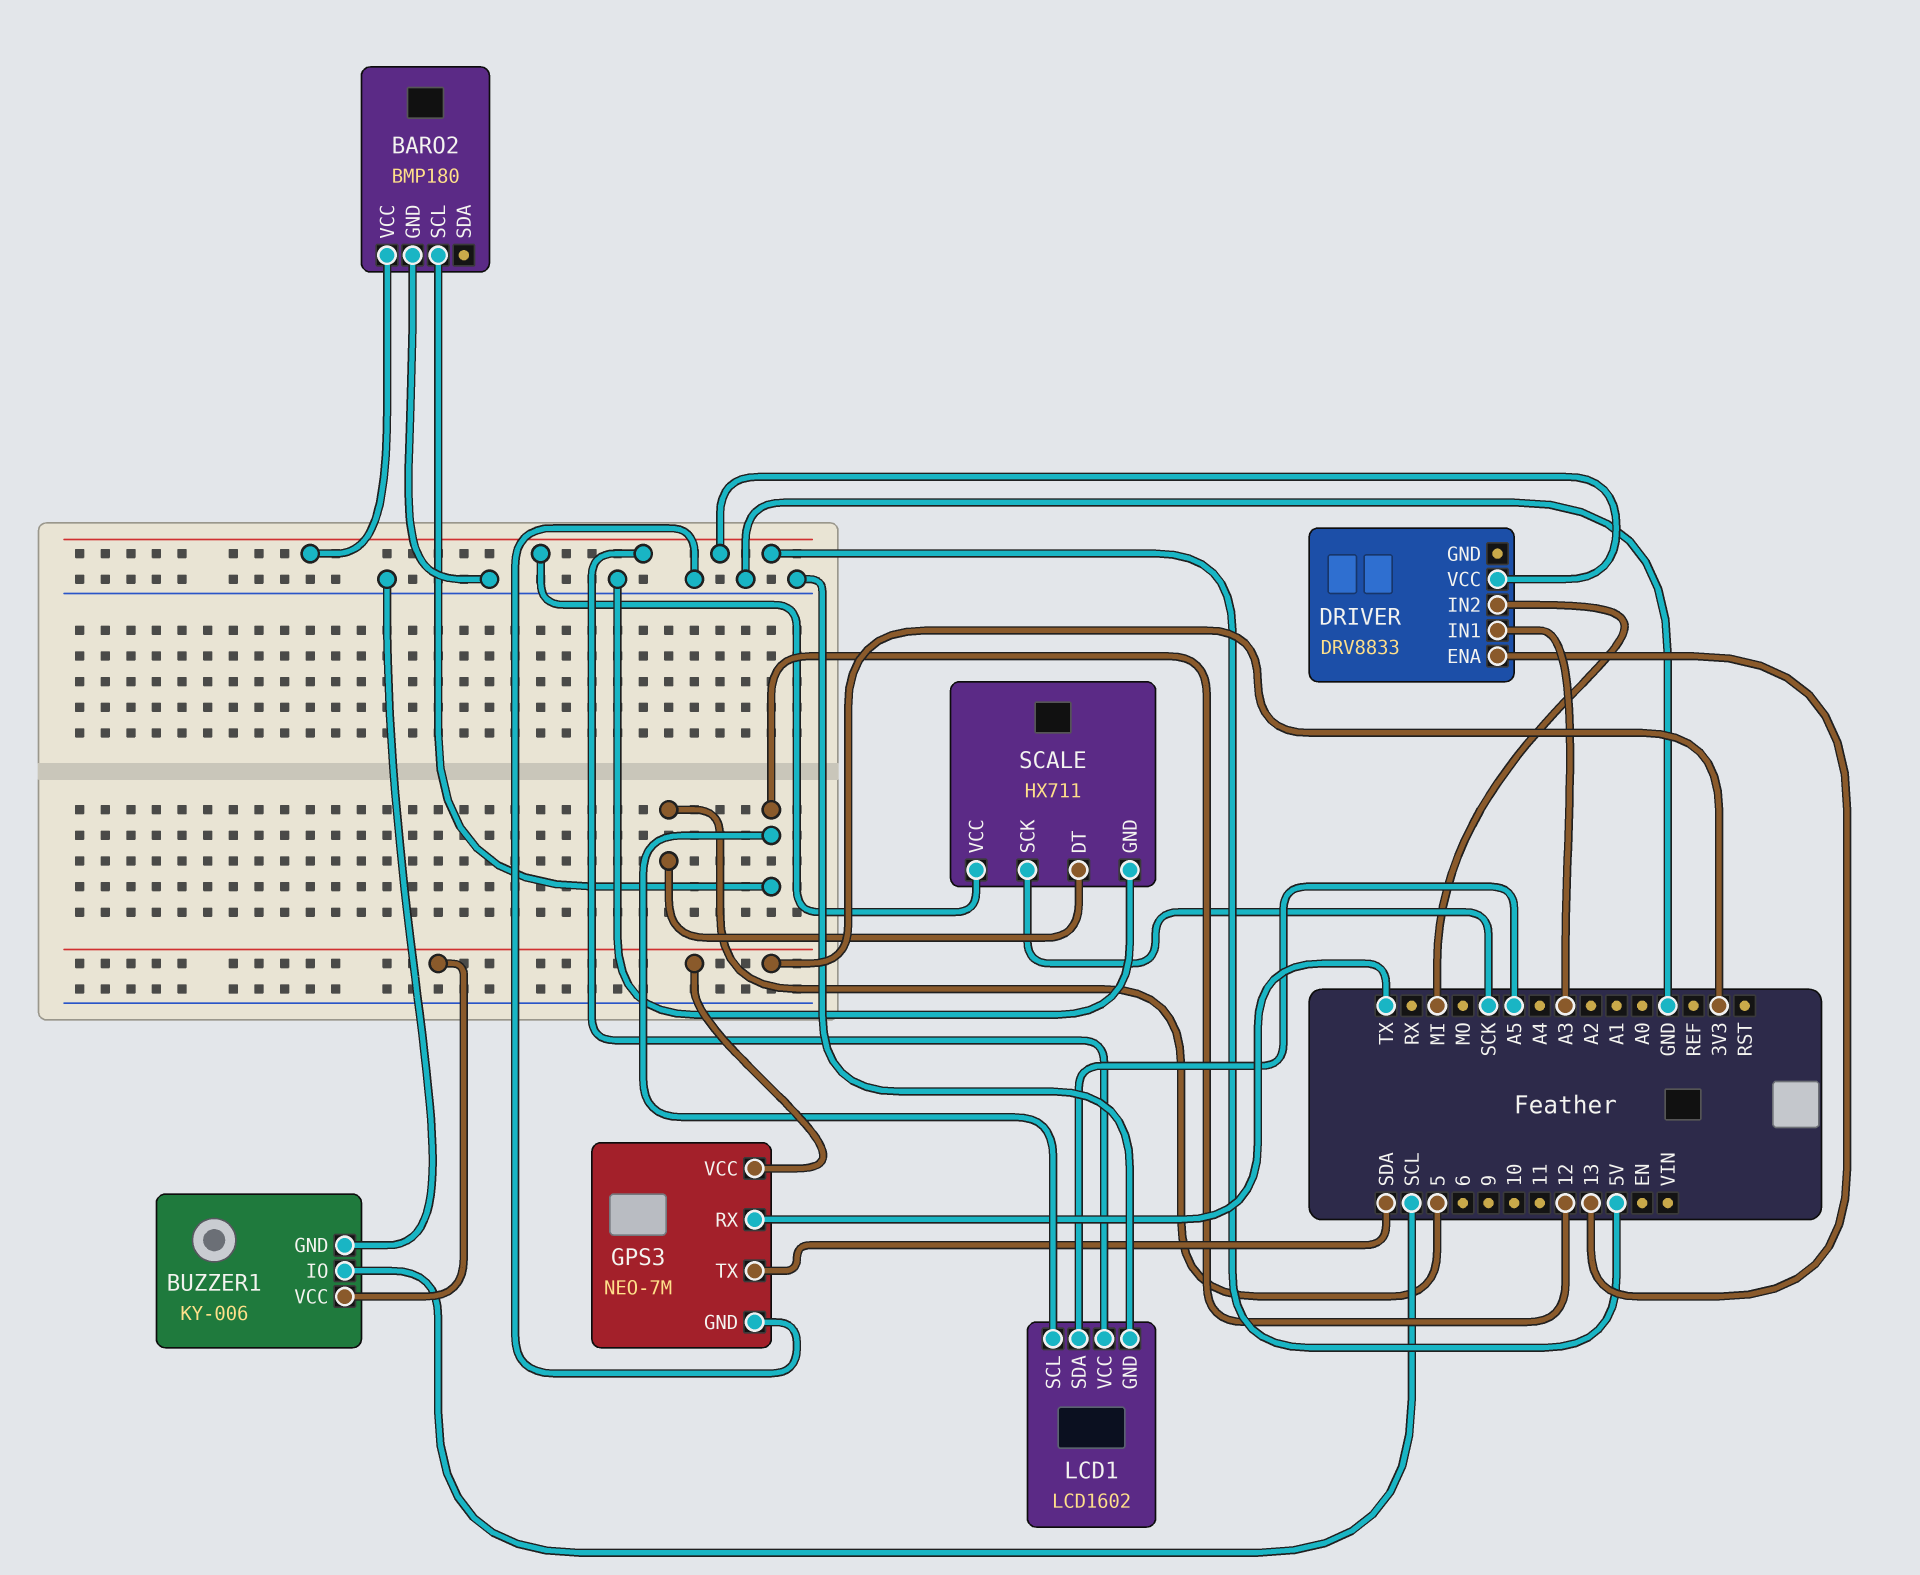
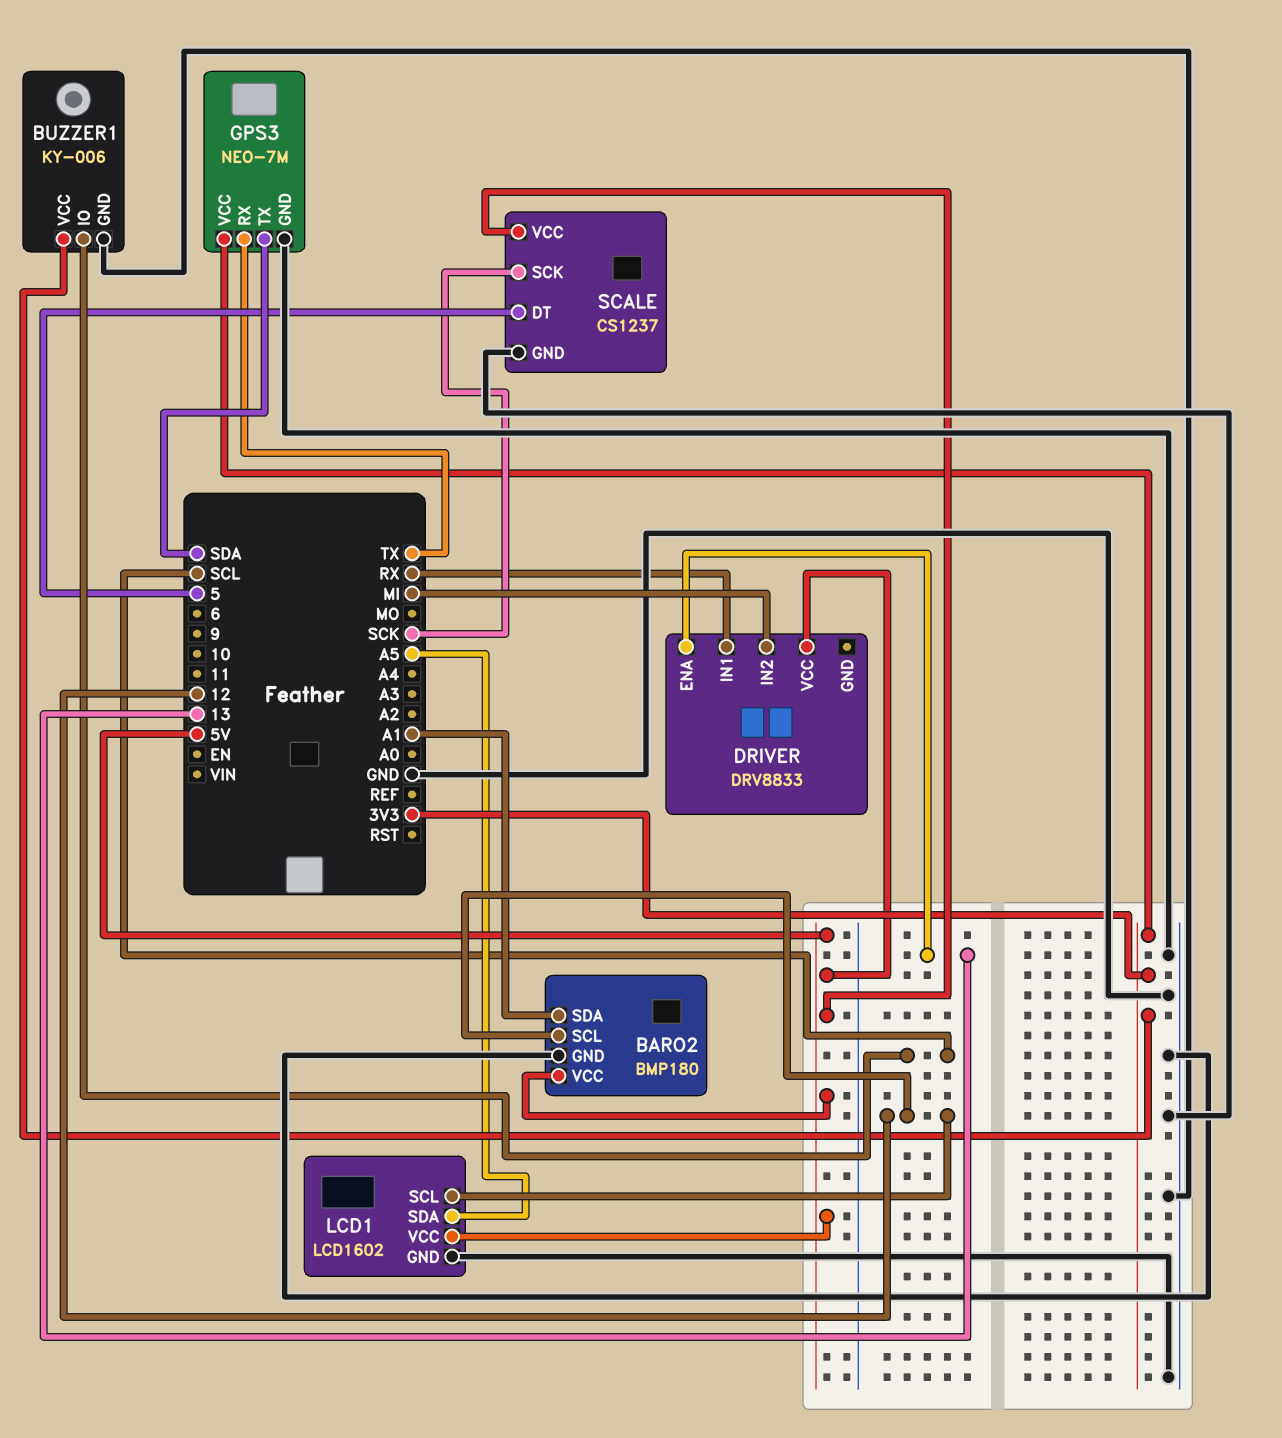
BARO2 pin SDA: none -> A1
DRIVER pin IN1: A3 -> RX
SCALE: HX711 -> CS1237

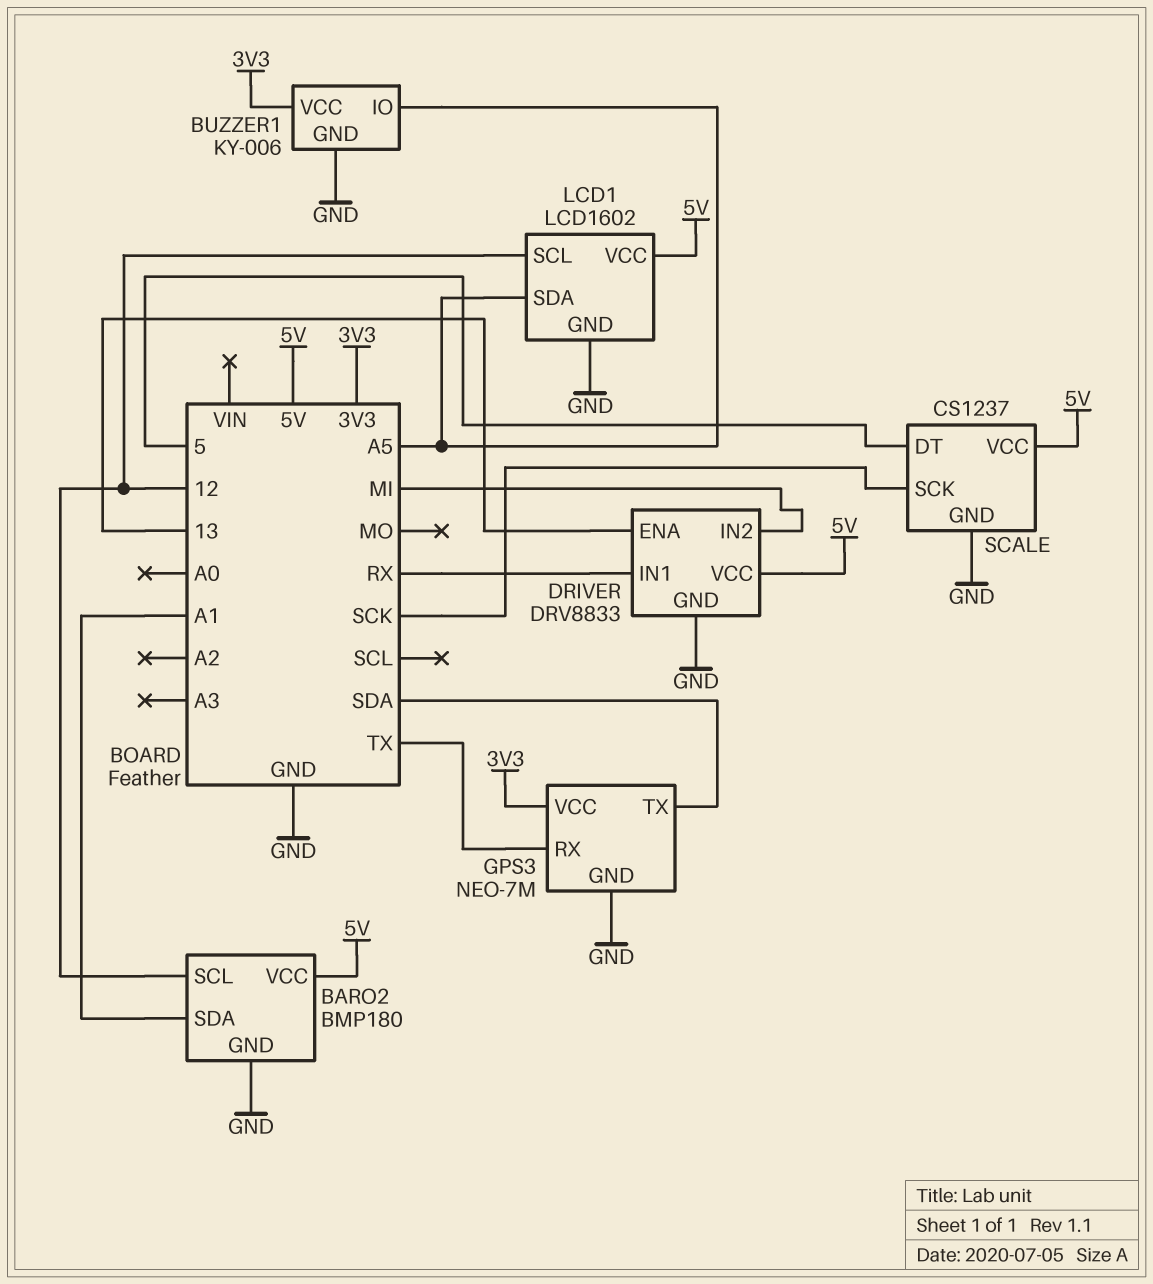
BUZZER1 pin IO: SCL -> A5
DRIVER pin GND: none -> GND

